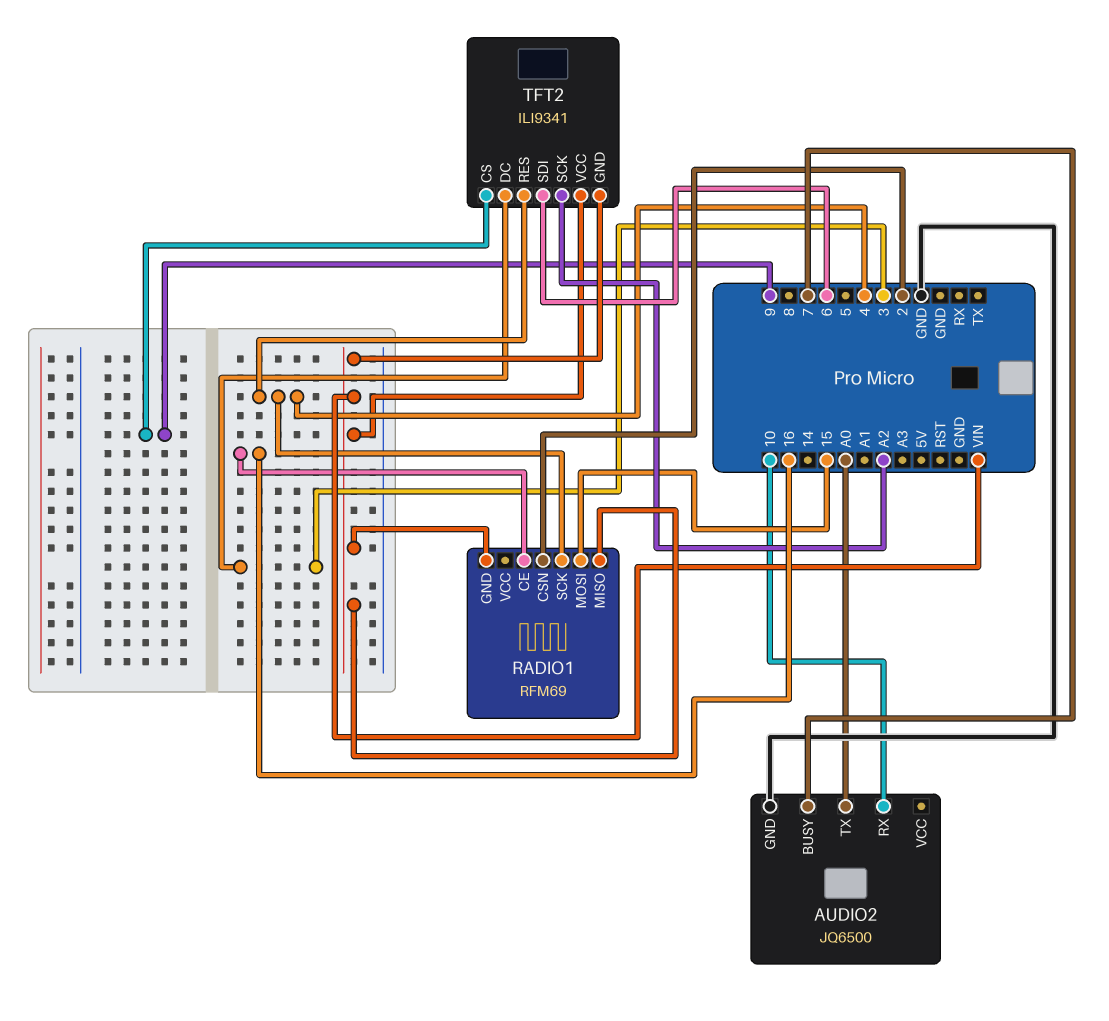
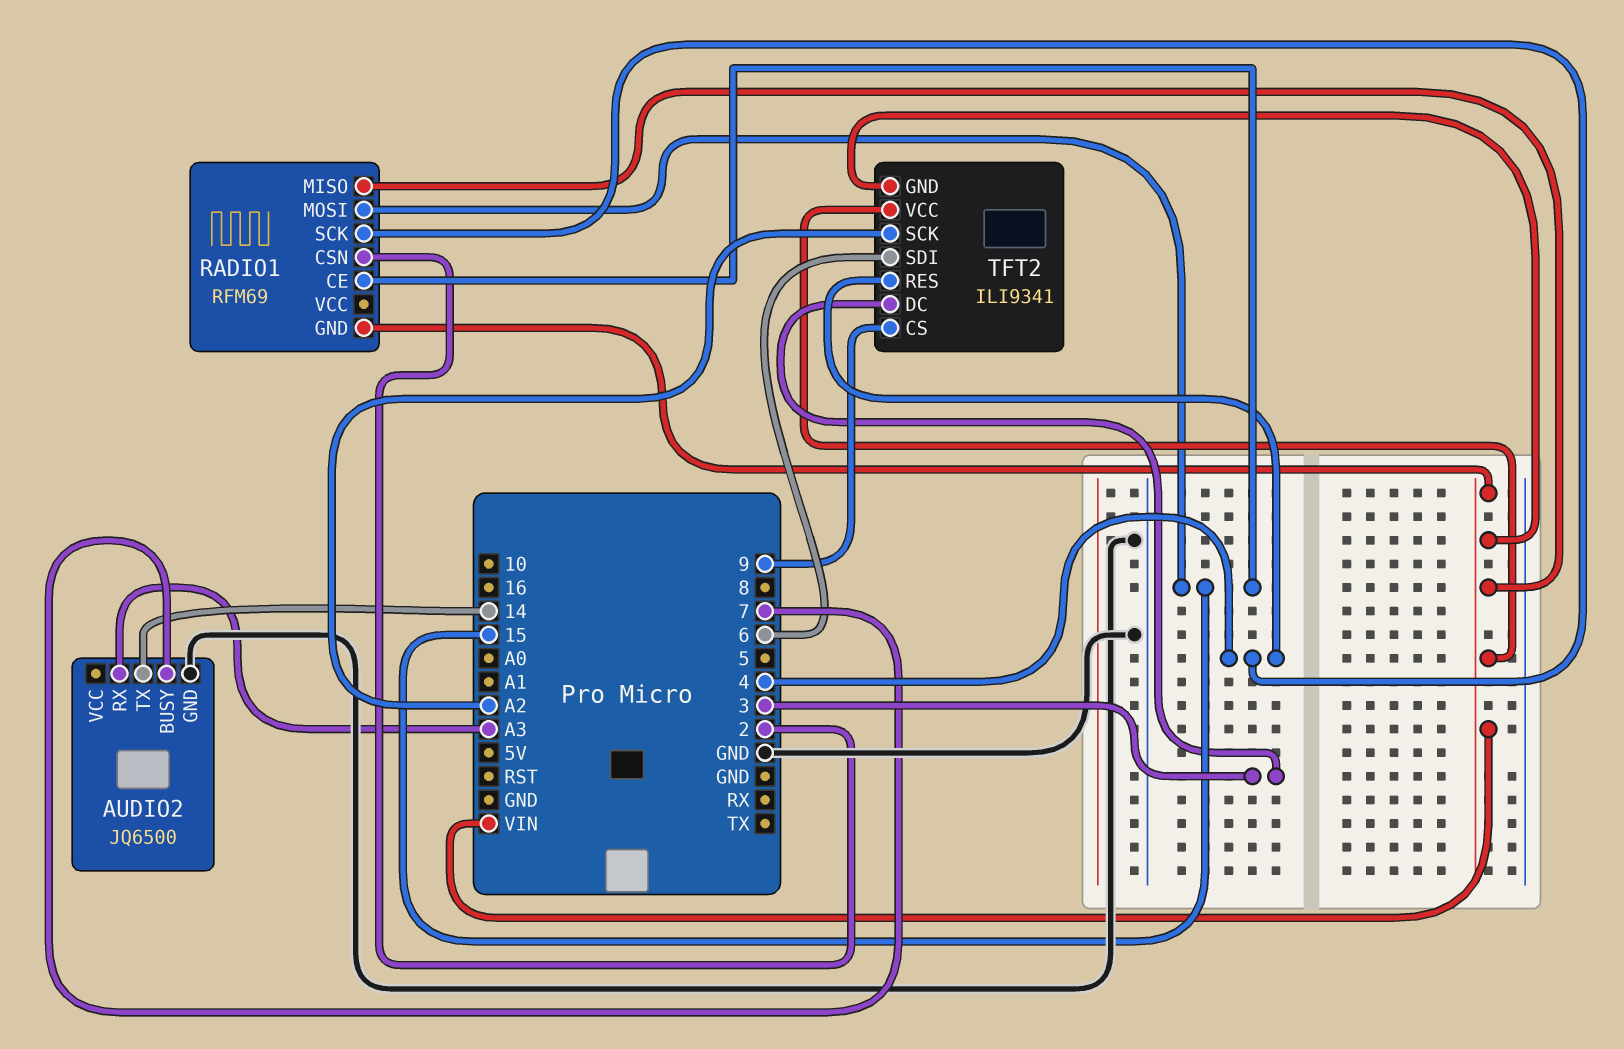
AUDIO2 pin RX: 10 -> A3
AUDIO2 pin TX: A0 -> 14
RADIO1 pin CE: 16 -> 15

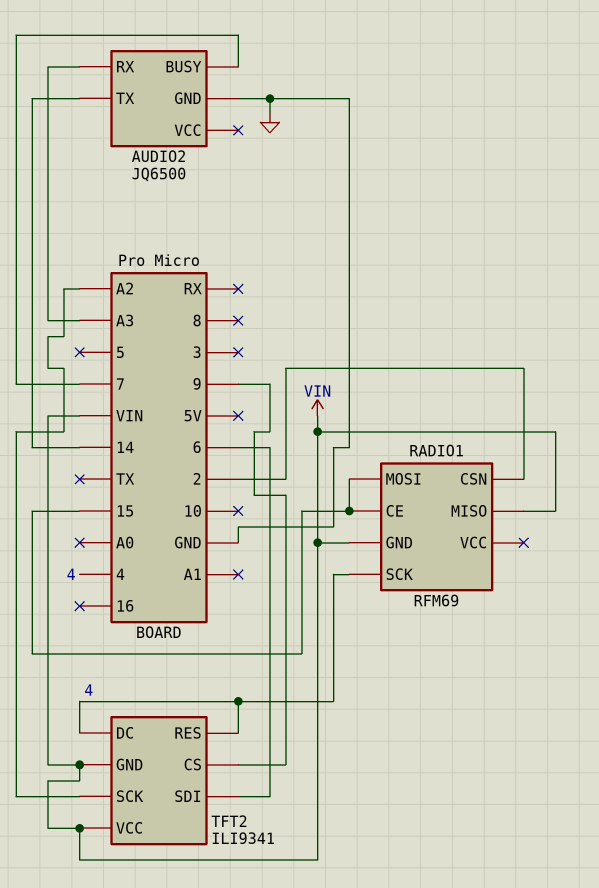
TFT2 pin DC: 3 -> 4

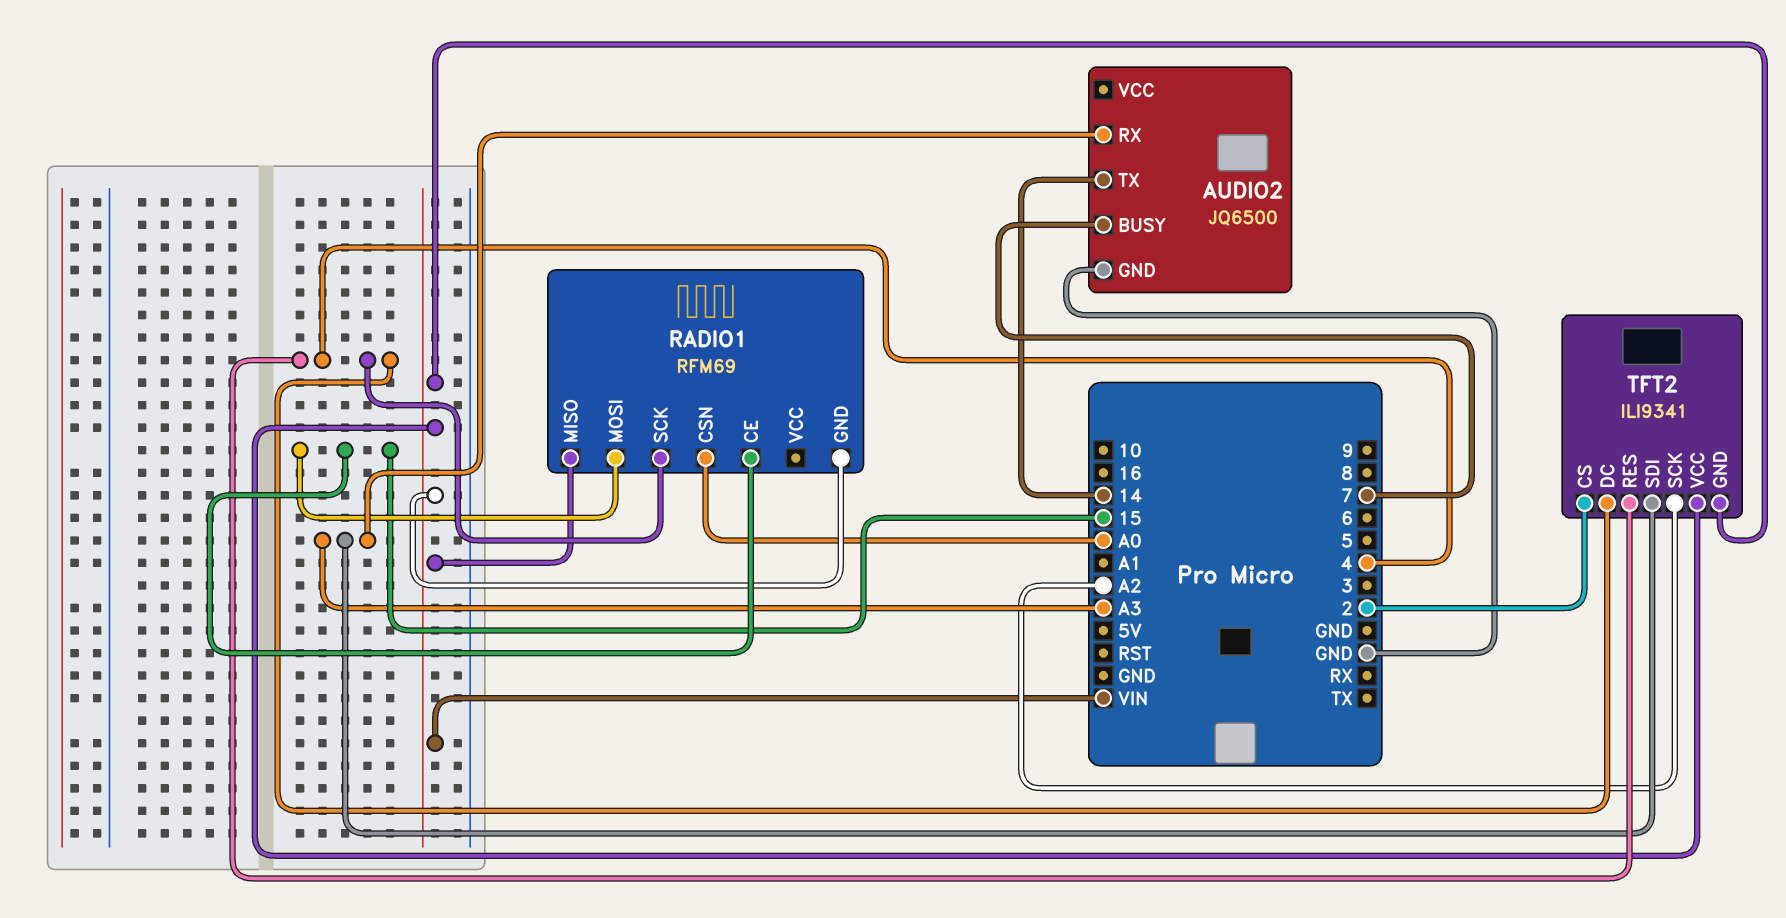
RADIO1 pin CSN: 2 -> A0
TFT2 pin CS: 9 -> 2
TFT2 pin SDI: 6 -> A3

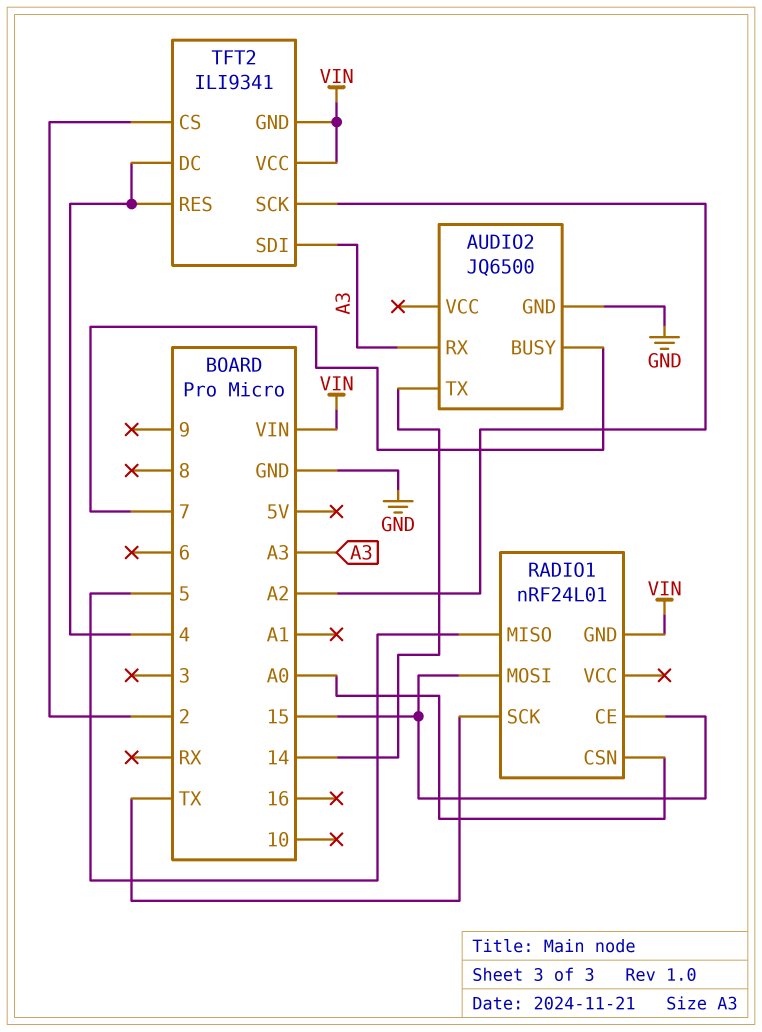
RADIO1: RFM69 -> nRF24L01
RADIO1 pin MISO: VIN -> 5
RADIO1 pin SCK: 4 -> TX

